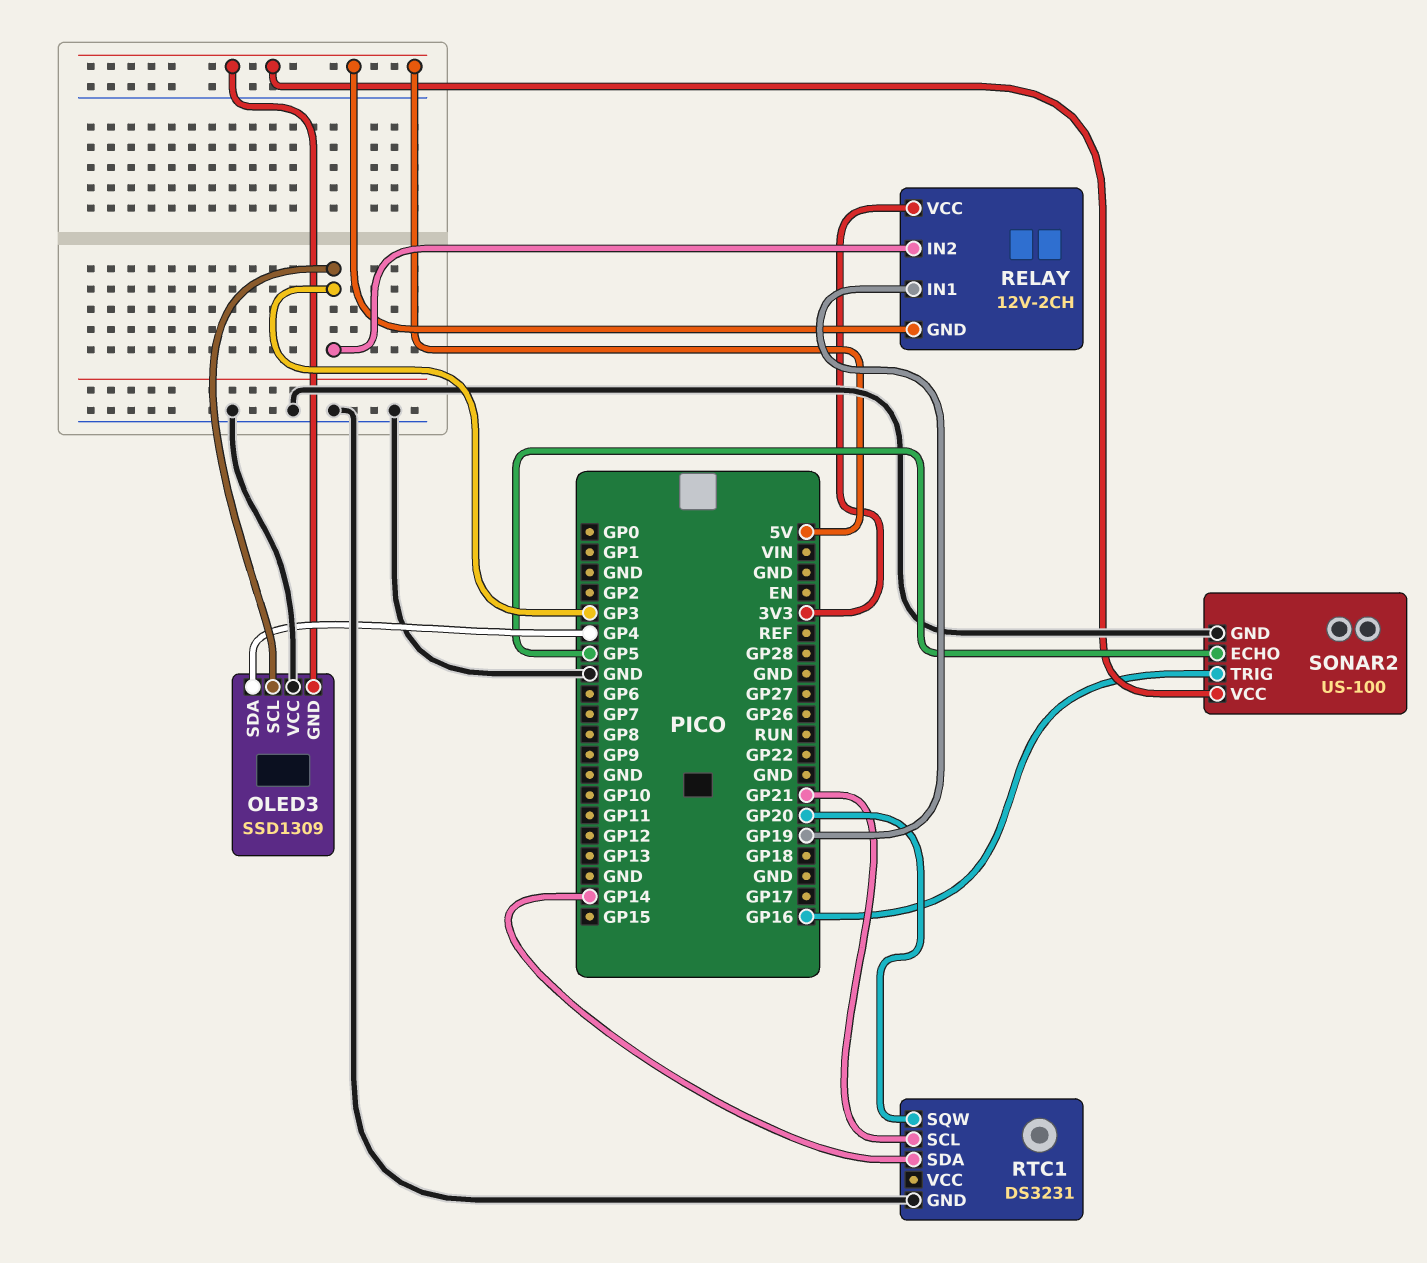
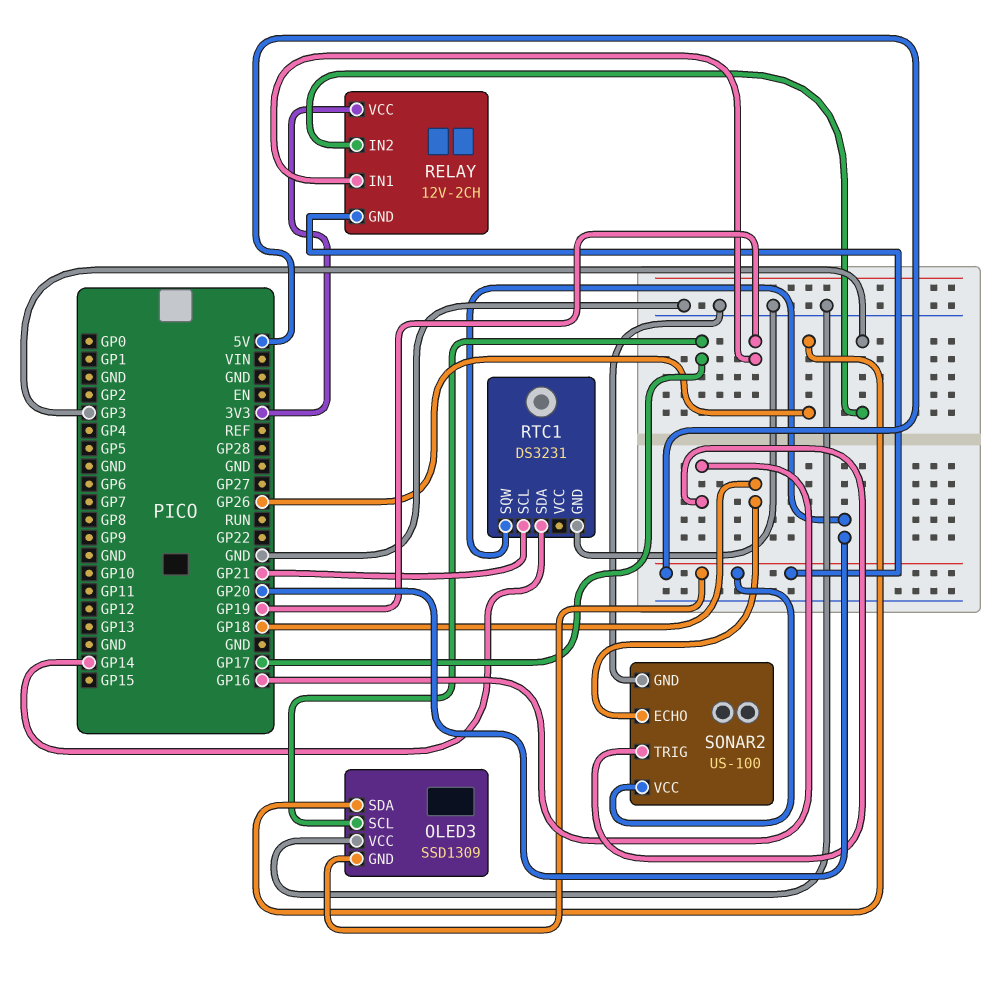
OLED3 pin SCL: GP3 -> GP17
OLED3 pin SDA: GP4 -> GP26
SONAR2 pin ECHO: GP5 -> GP18

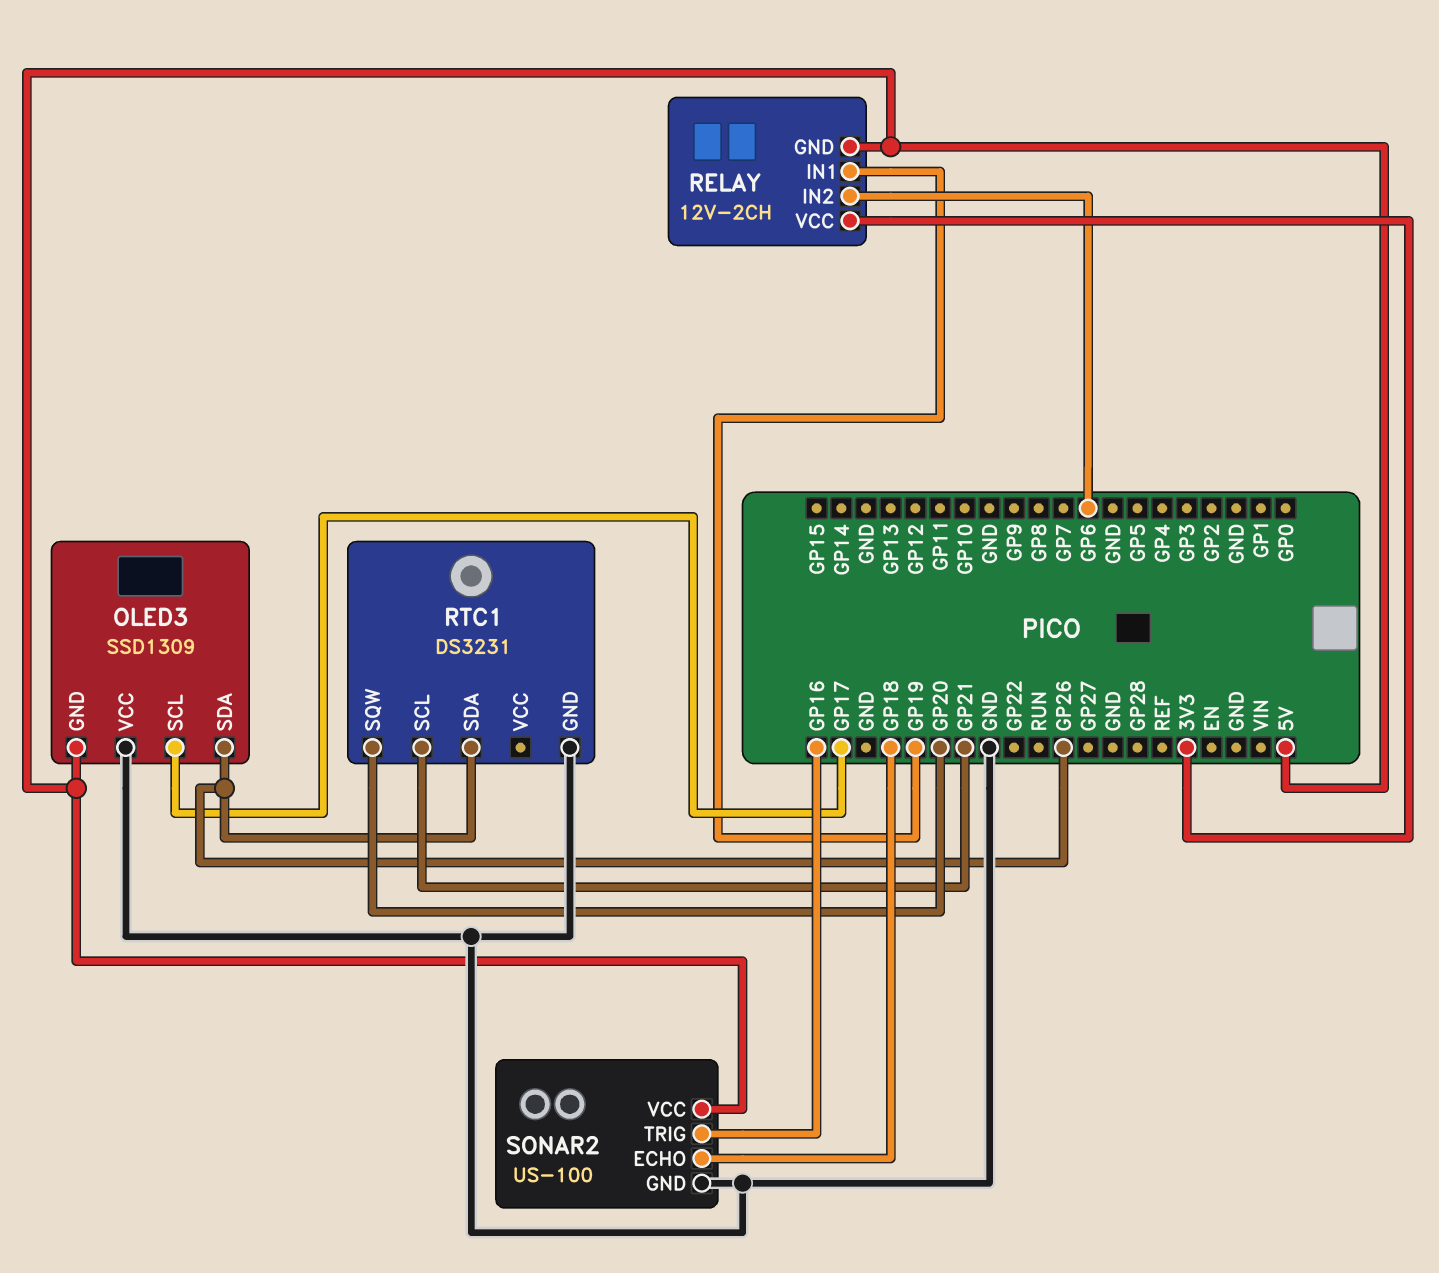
RELAY pin IN2: GP3 -> GP6
RTC1 pin SDA: GP14 -> GP26

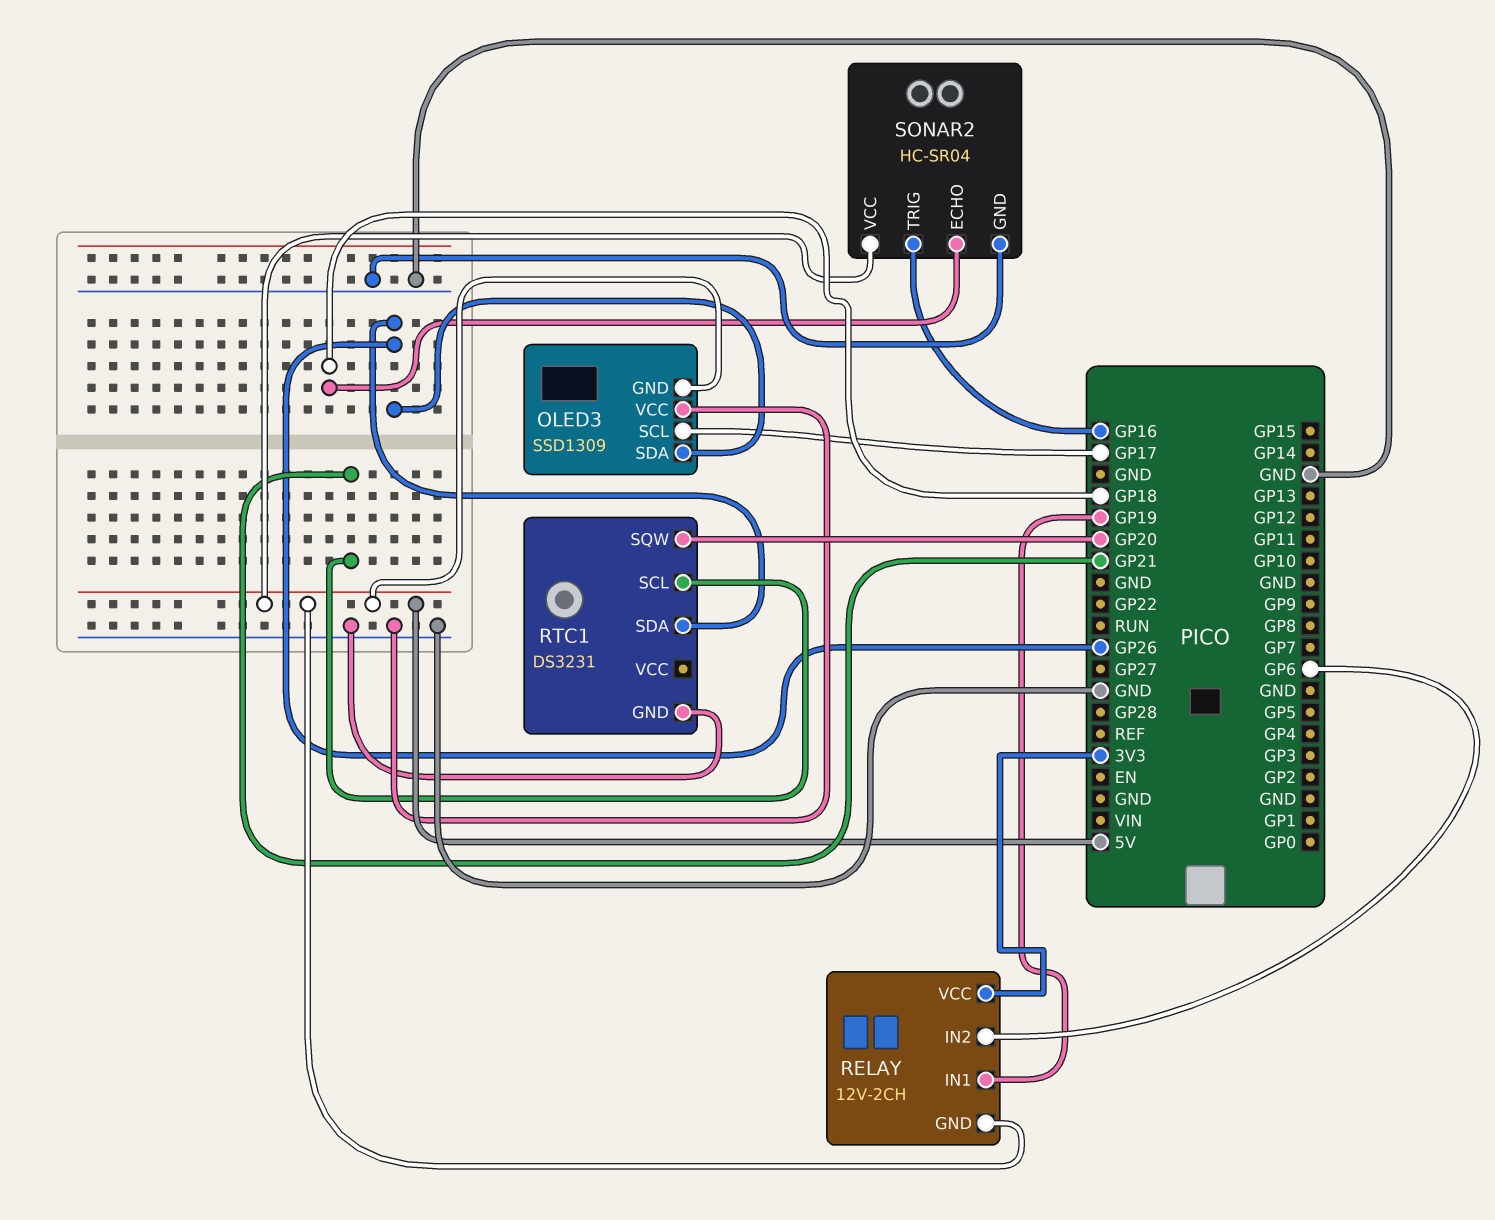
SONAR2: US-100 -> HC-SR04

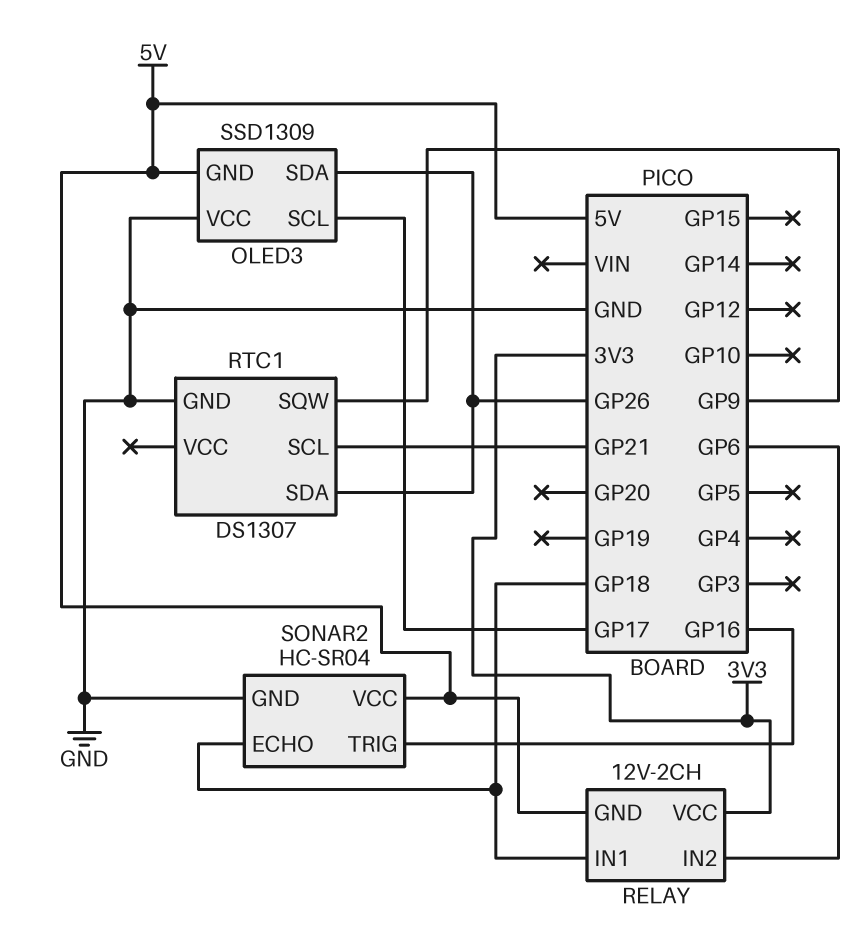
RELAY pin IN1: GP19 -> GP18
RTC1: DS3231 -> DS1307
RTC1 pin SQW: GP20 -> GP9

